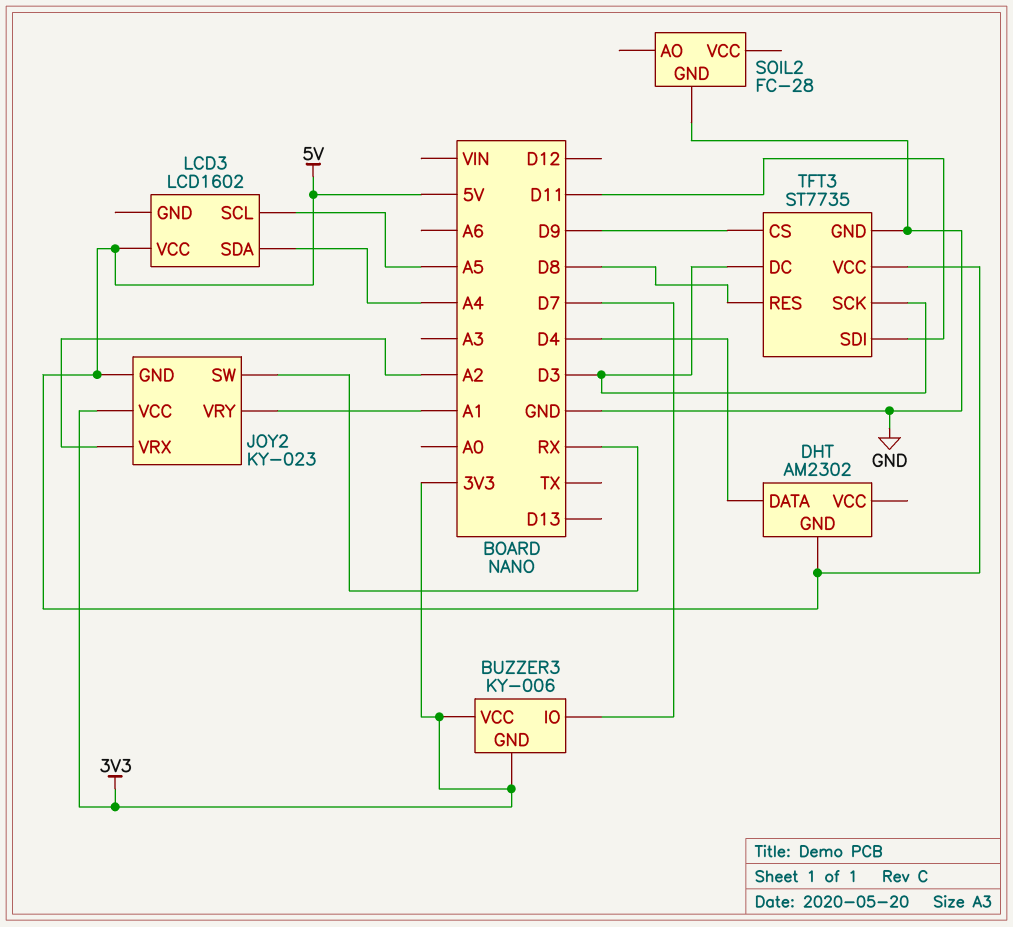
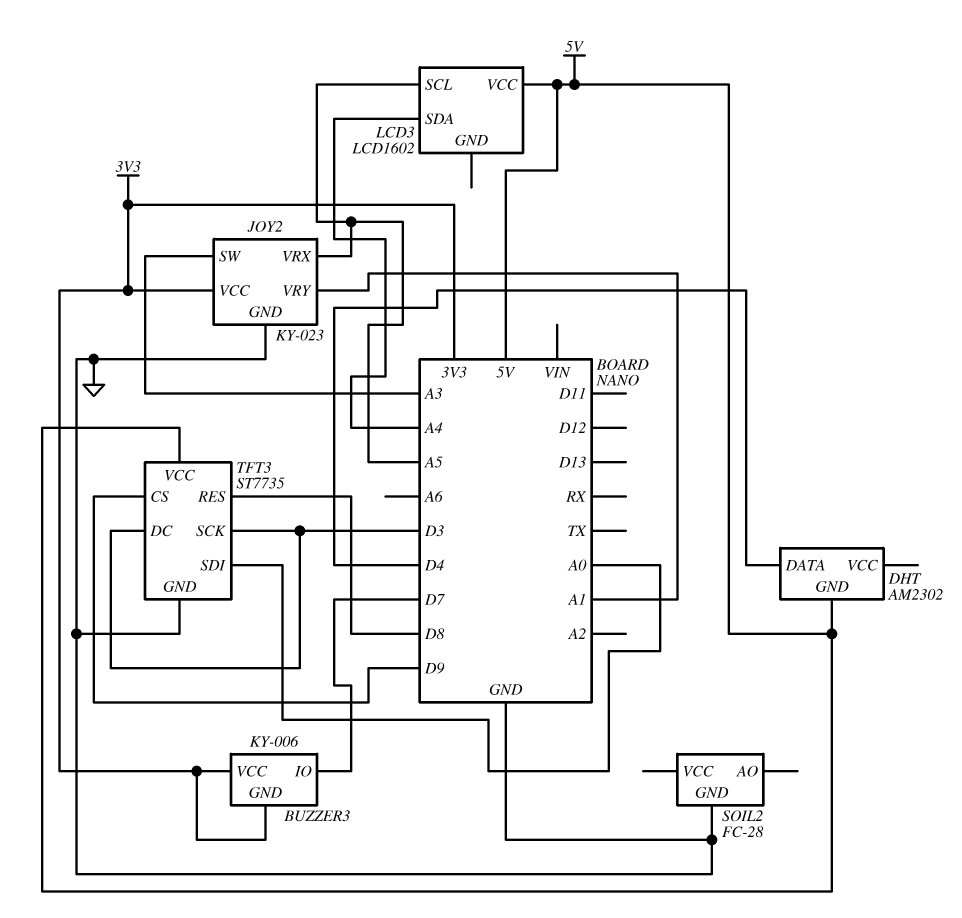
JOY2 pin GND: 5V -> GND
JOY2 pin SW: RX -> A3
JOY2 pin VRX: A2 -> A5
TFT3 pin SDI: D11 -> A0

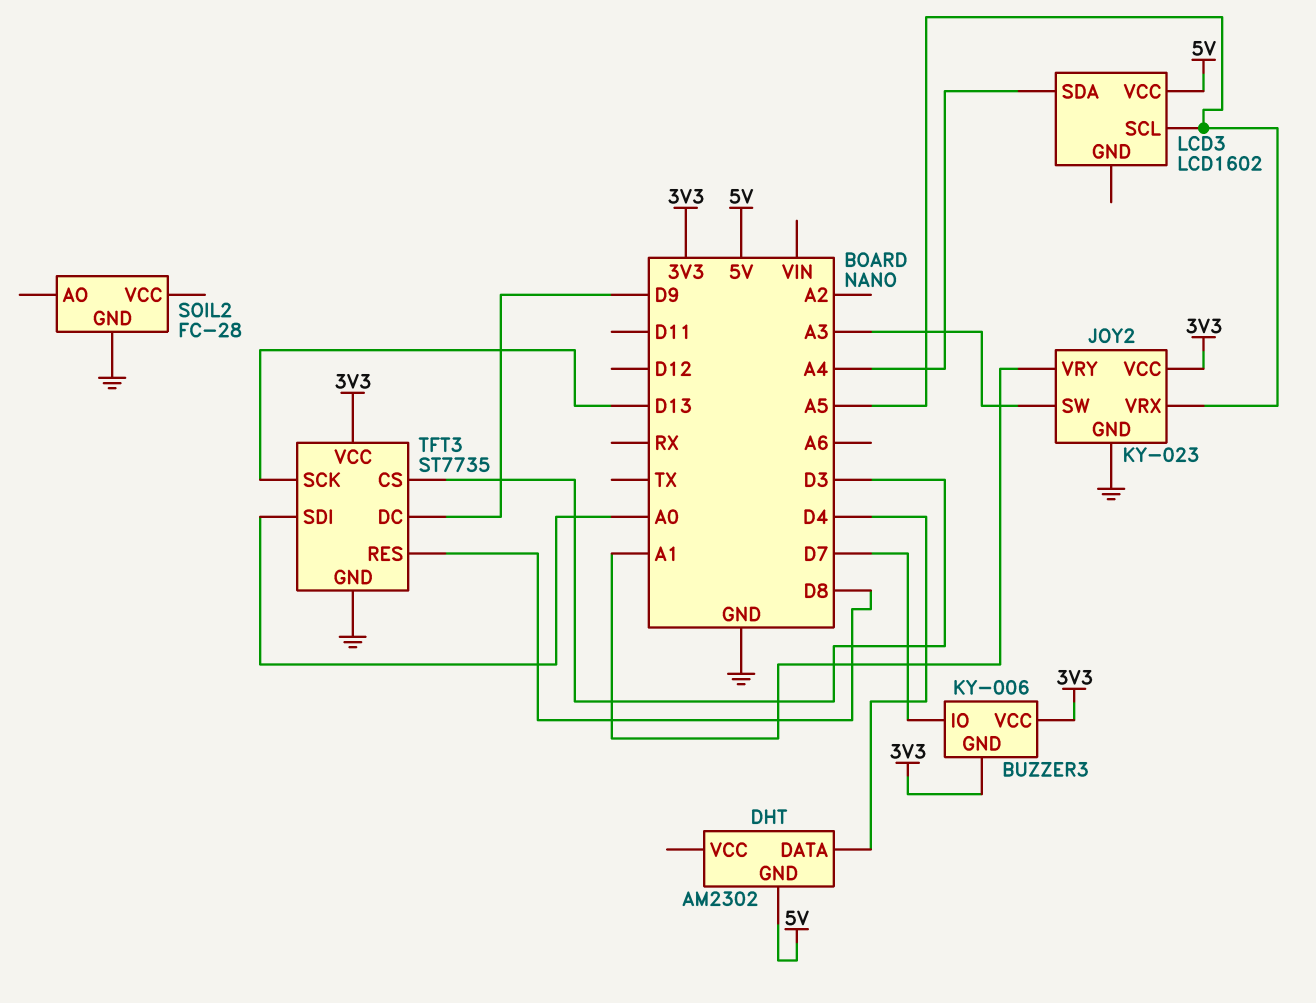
TFT3 pin CS: D9 -> D3
TFT3 pin DC: D3 -> D9
TFT3 pin SCK: D3 -> D13
TFT3 pin VCC: 5V -> 3V3

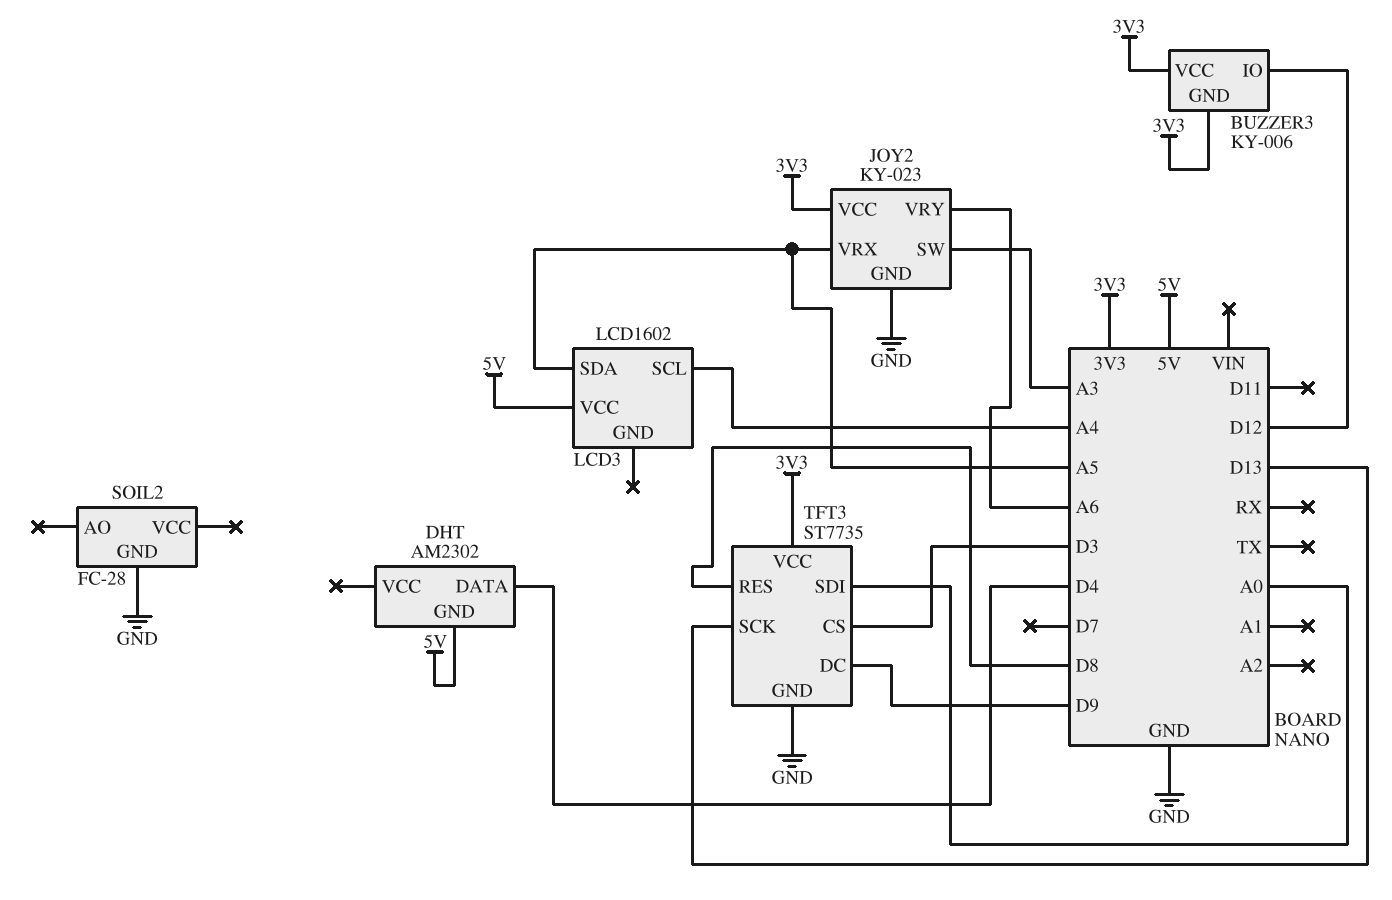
BUZZER3 pin IO: D7 -> D12
JOY2 pin VRY: A1 -> A6
LCD3 pin SCL: A5 -> A4
LCD3 pin SDA: A4 -> A5

